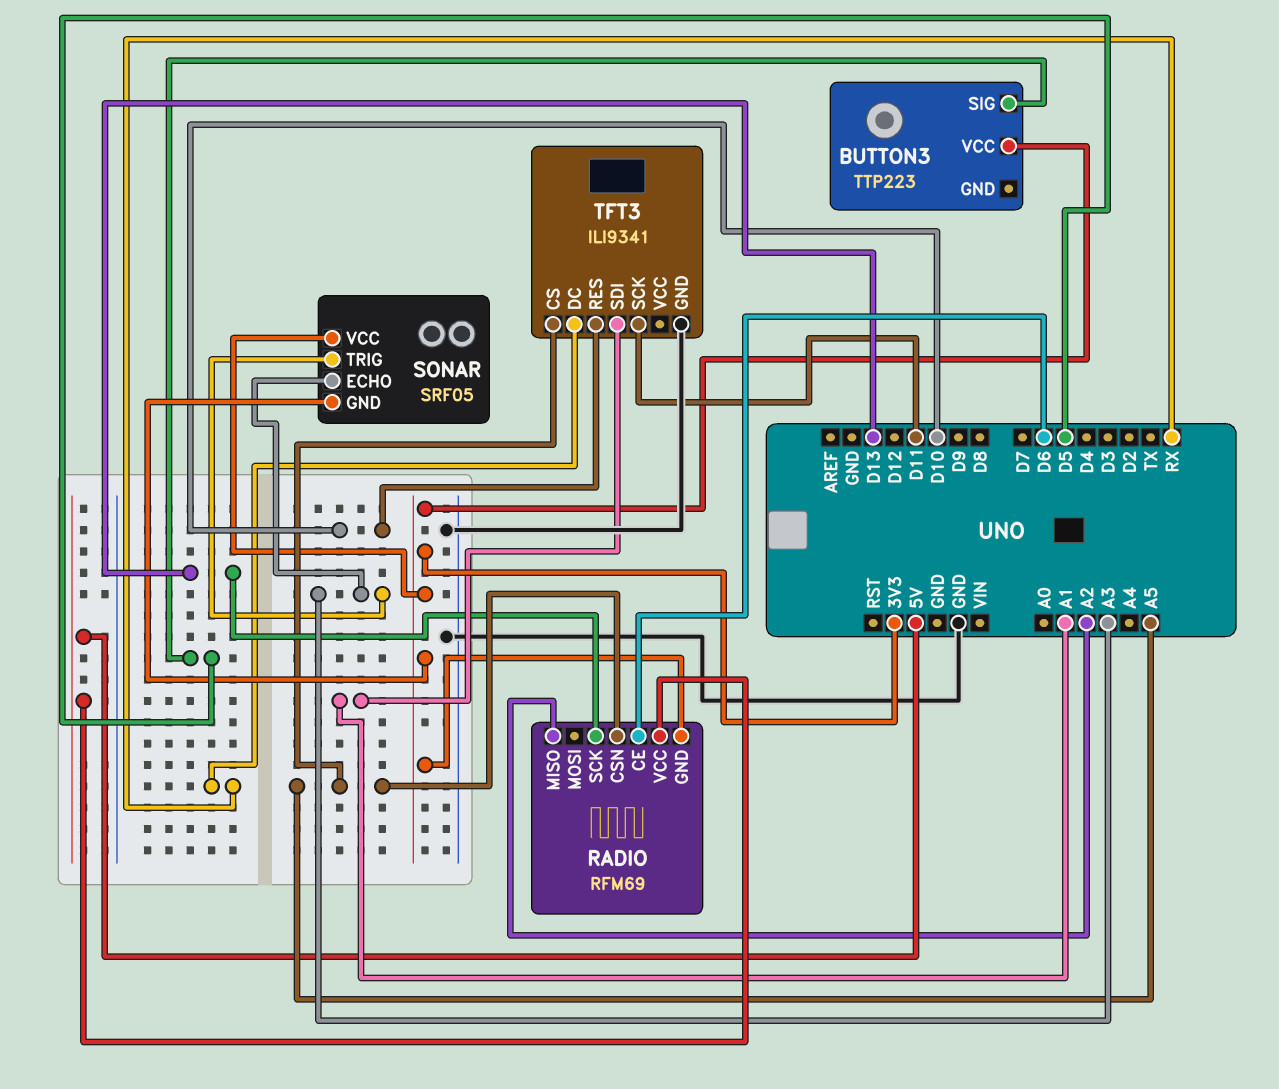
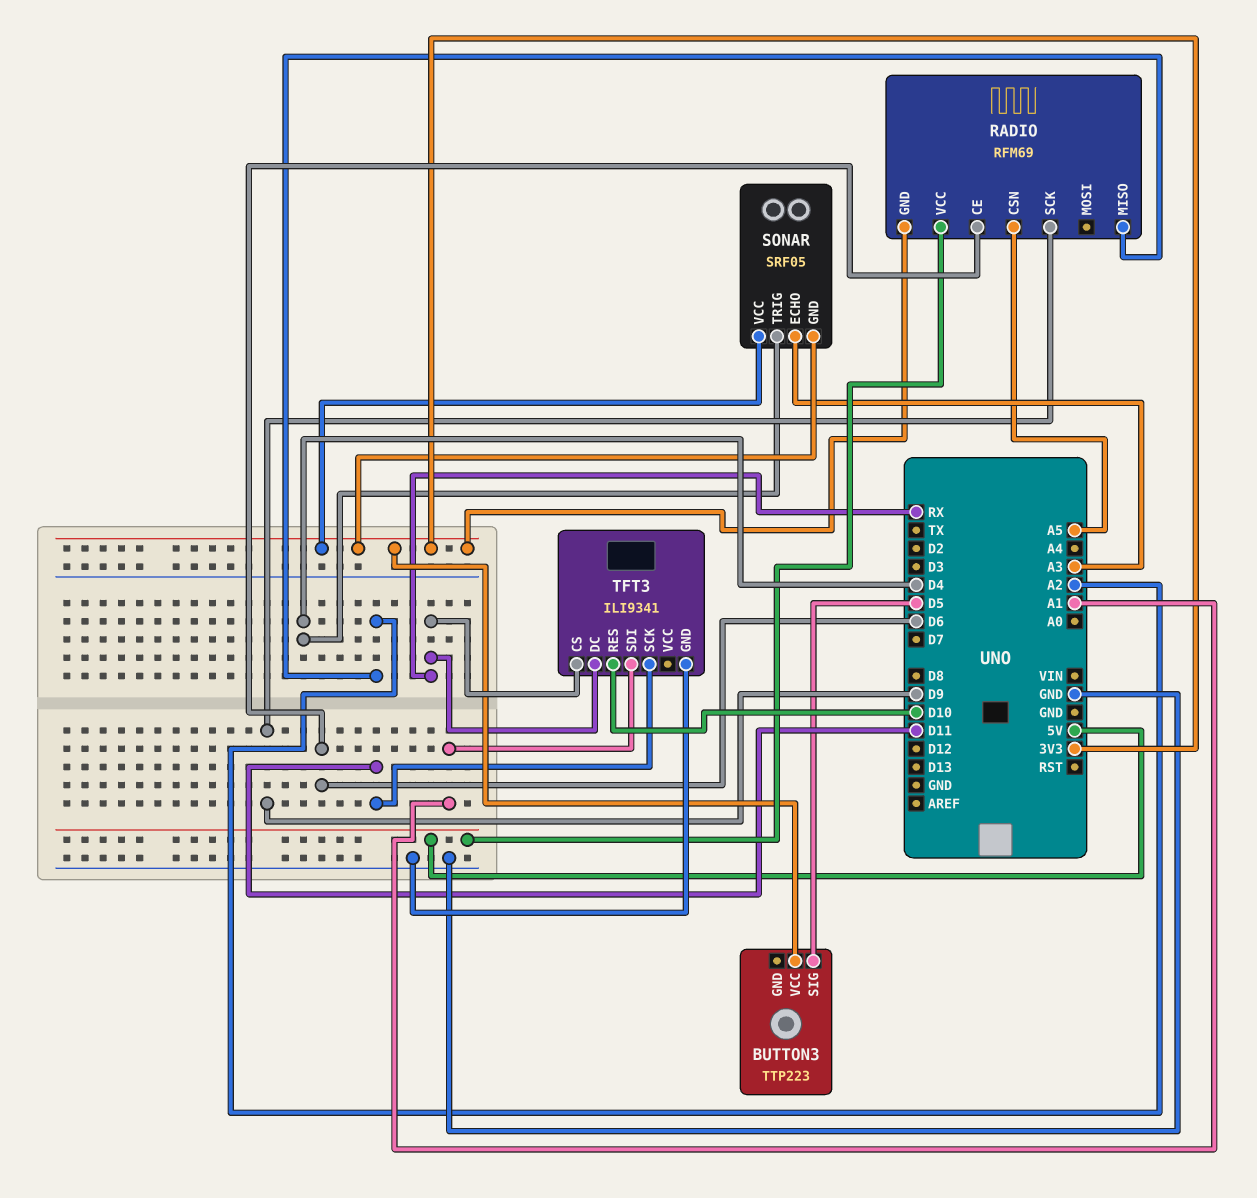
RADIO pin SCK: D13 -> D9
SONAR pin TRIG: A3 -> D4
TFT3 pin CS: A5 -> RX

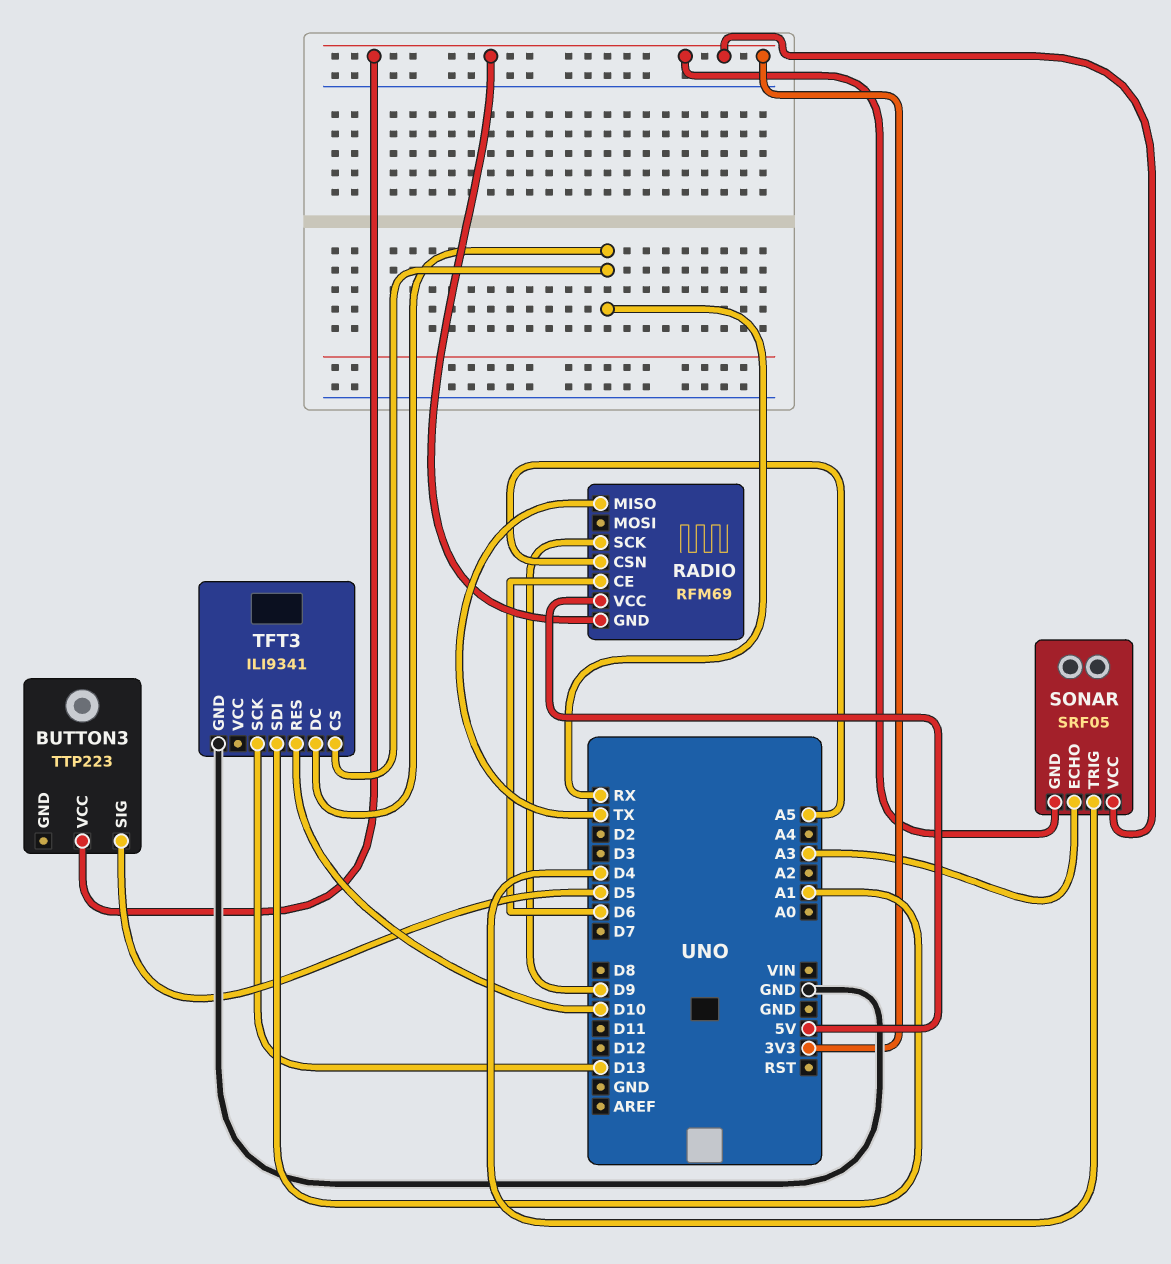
RADIO pin MISO: A2 -> TX
TFT3 pin SCK: D11 -> D13

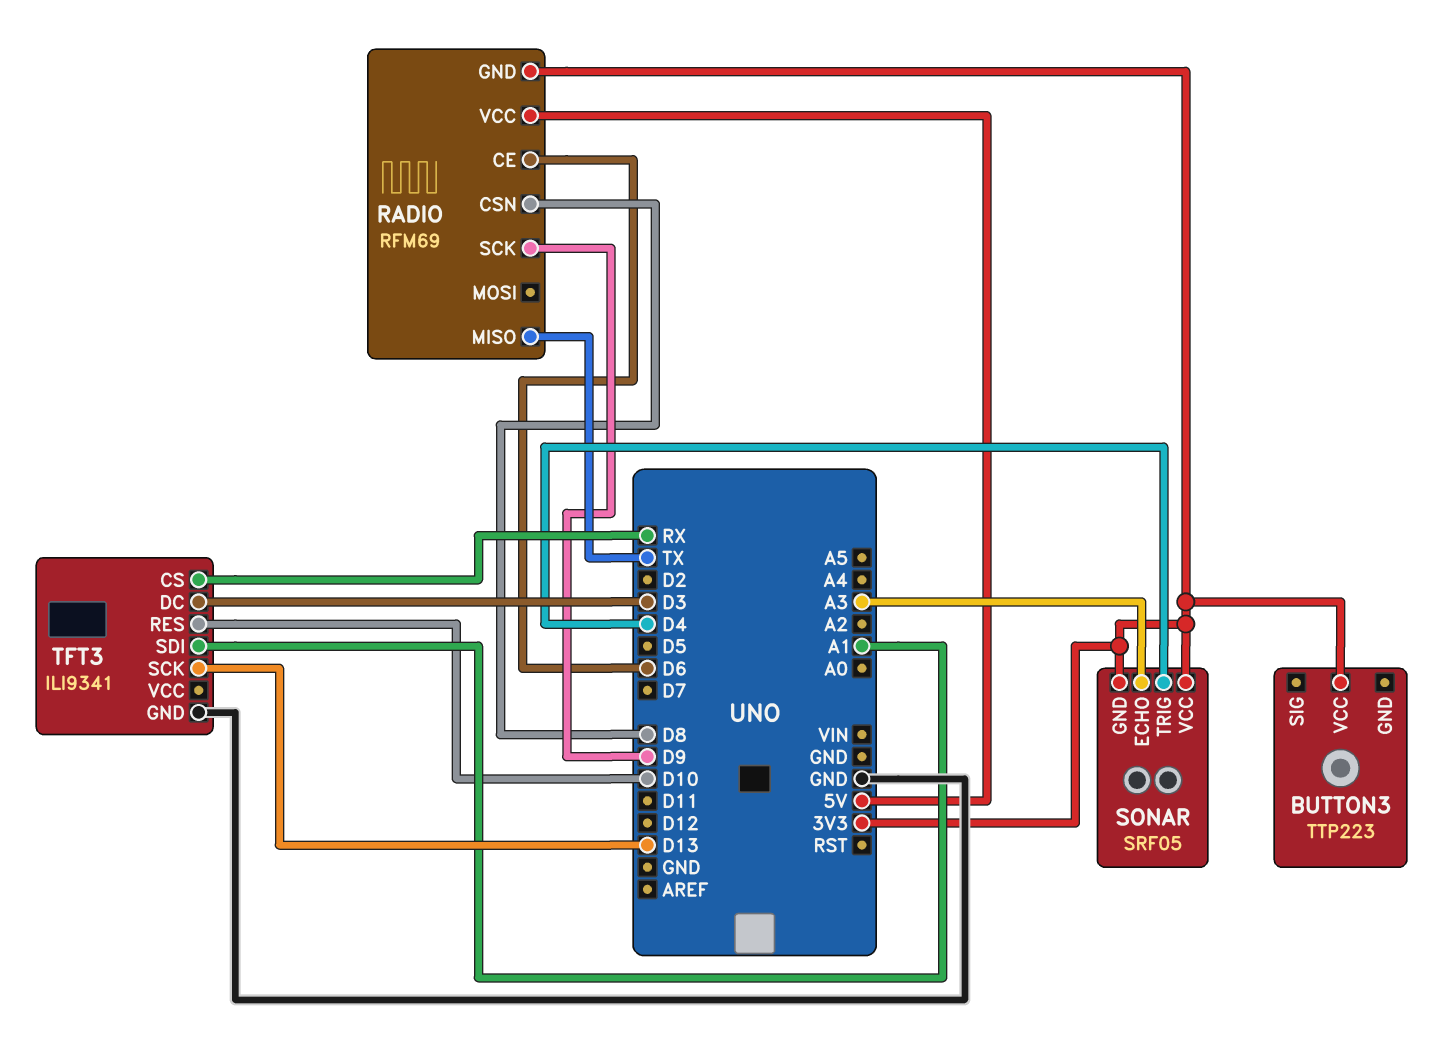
BUTTON3 pin SIG: D5 -> none
RADIO pin CSN: A5 -> D8
TFT3 pin DC: RX -> D3

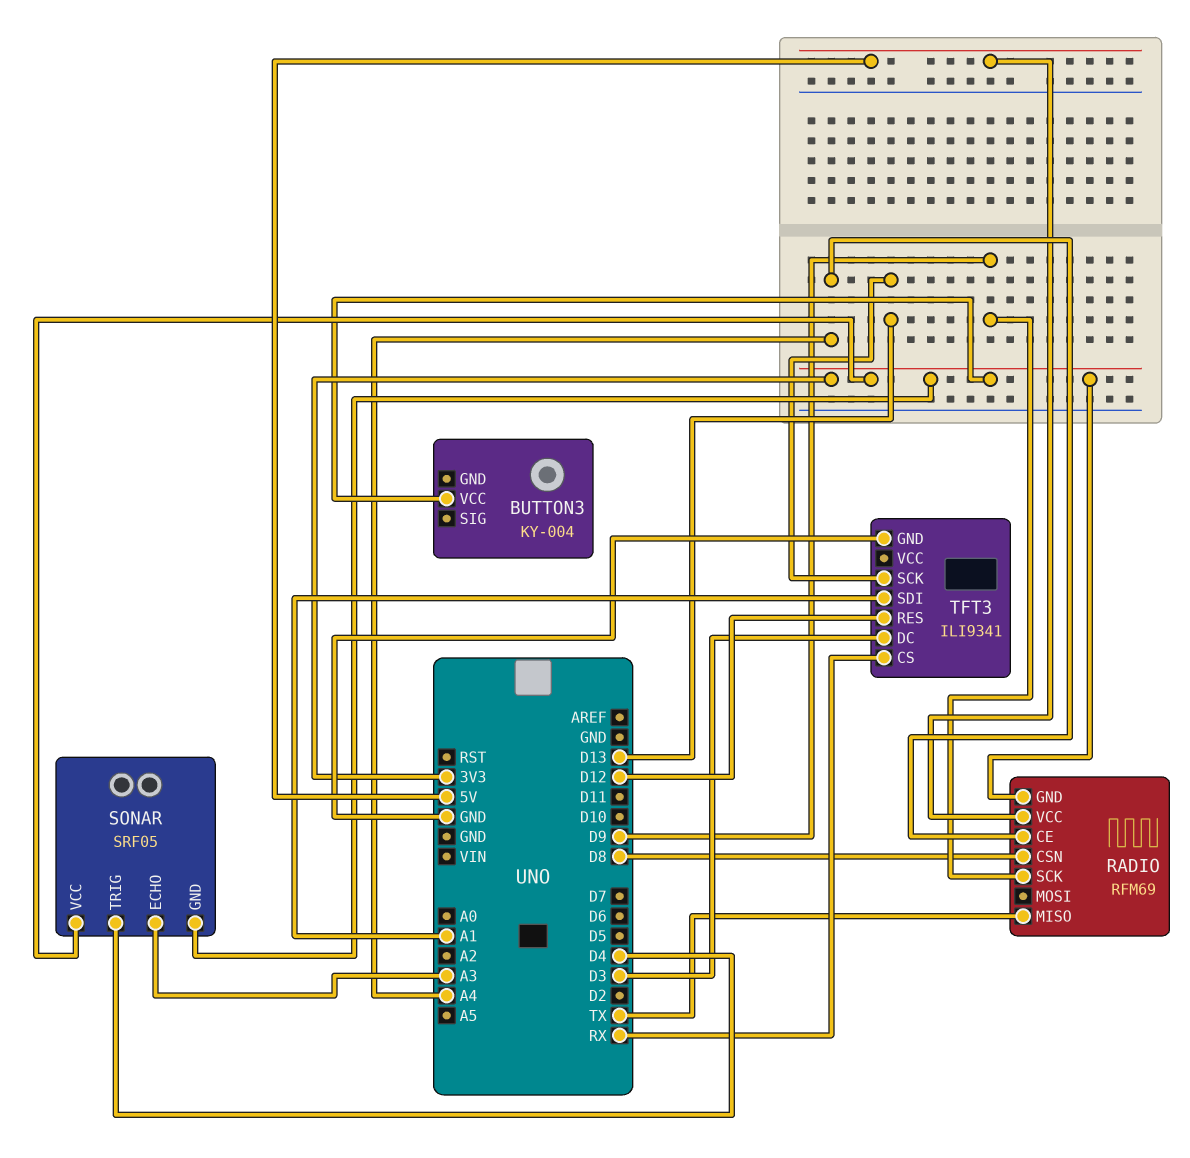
BUTTON3: TTP223 -> KY-004
RADIO pin CE: D6 -> A4
TFT3 pin RES: D10 -> D12

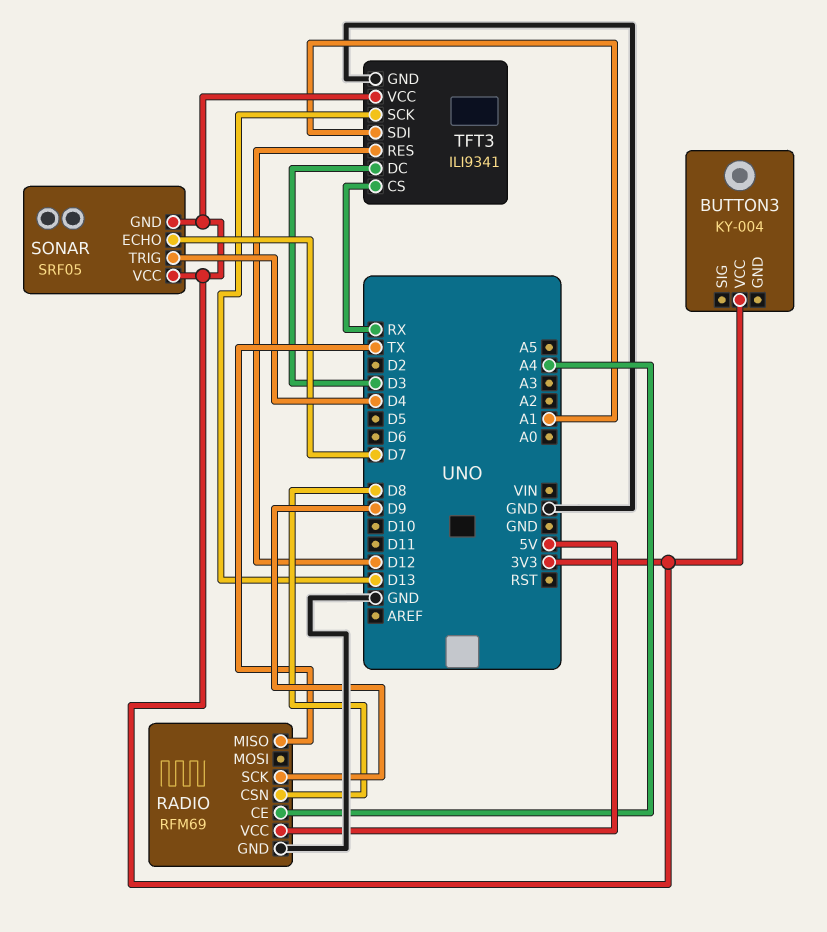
RADIO pin GND: 3V3 -> GND
SONAR pin ECHO: A3 -> D7
TFT3 pin VCC: none -> 3V3

